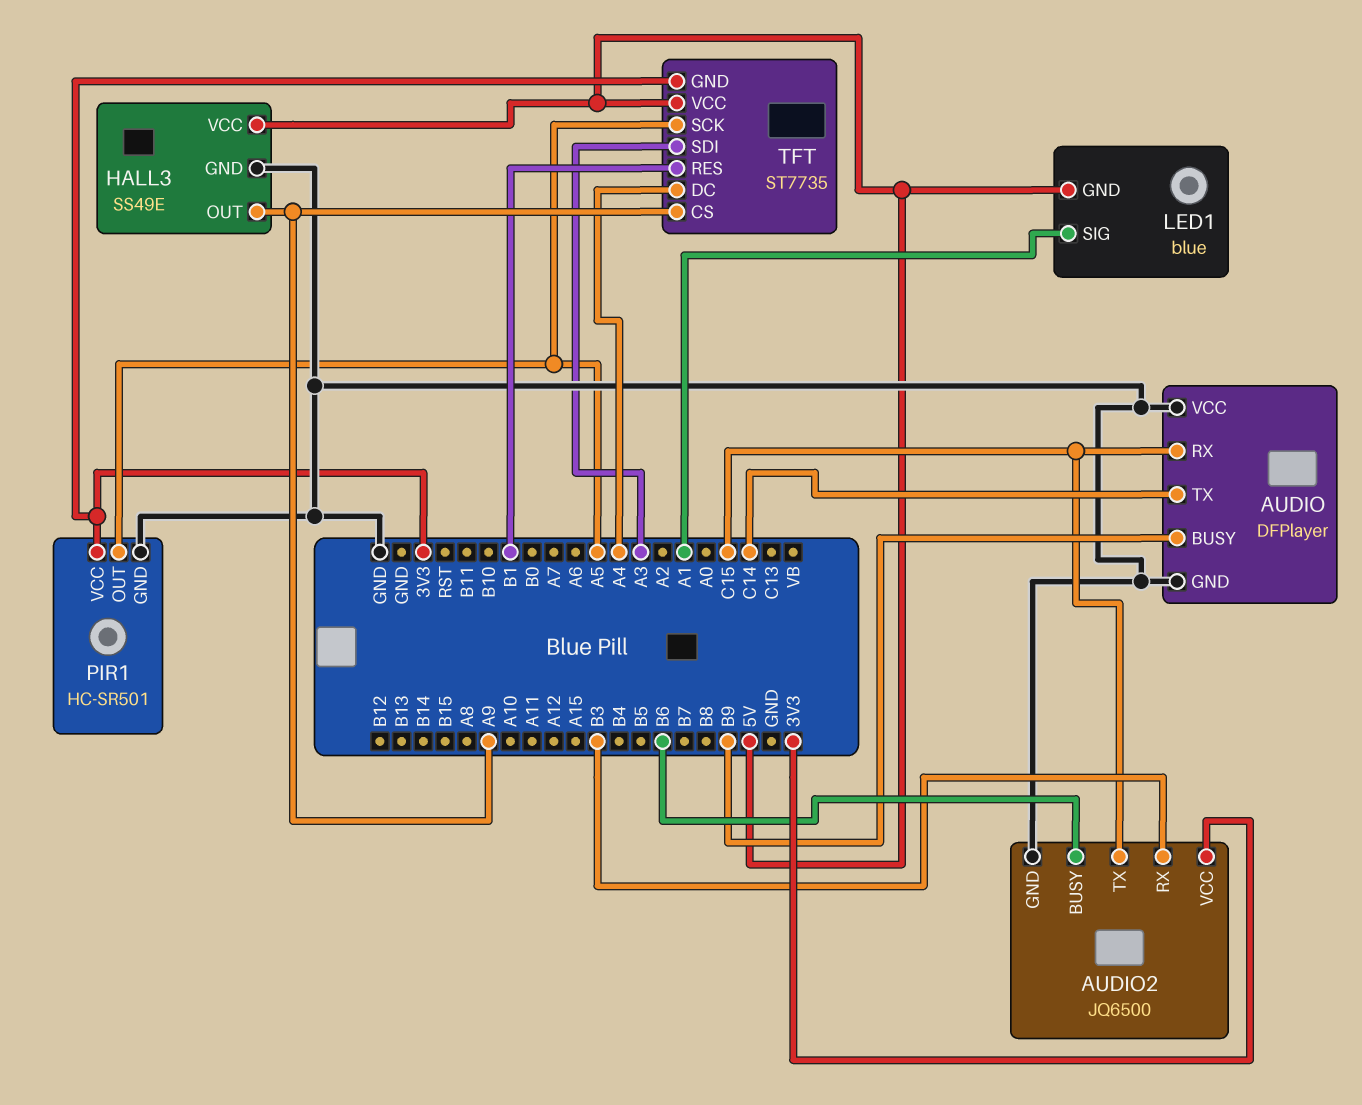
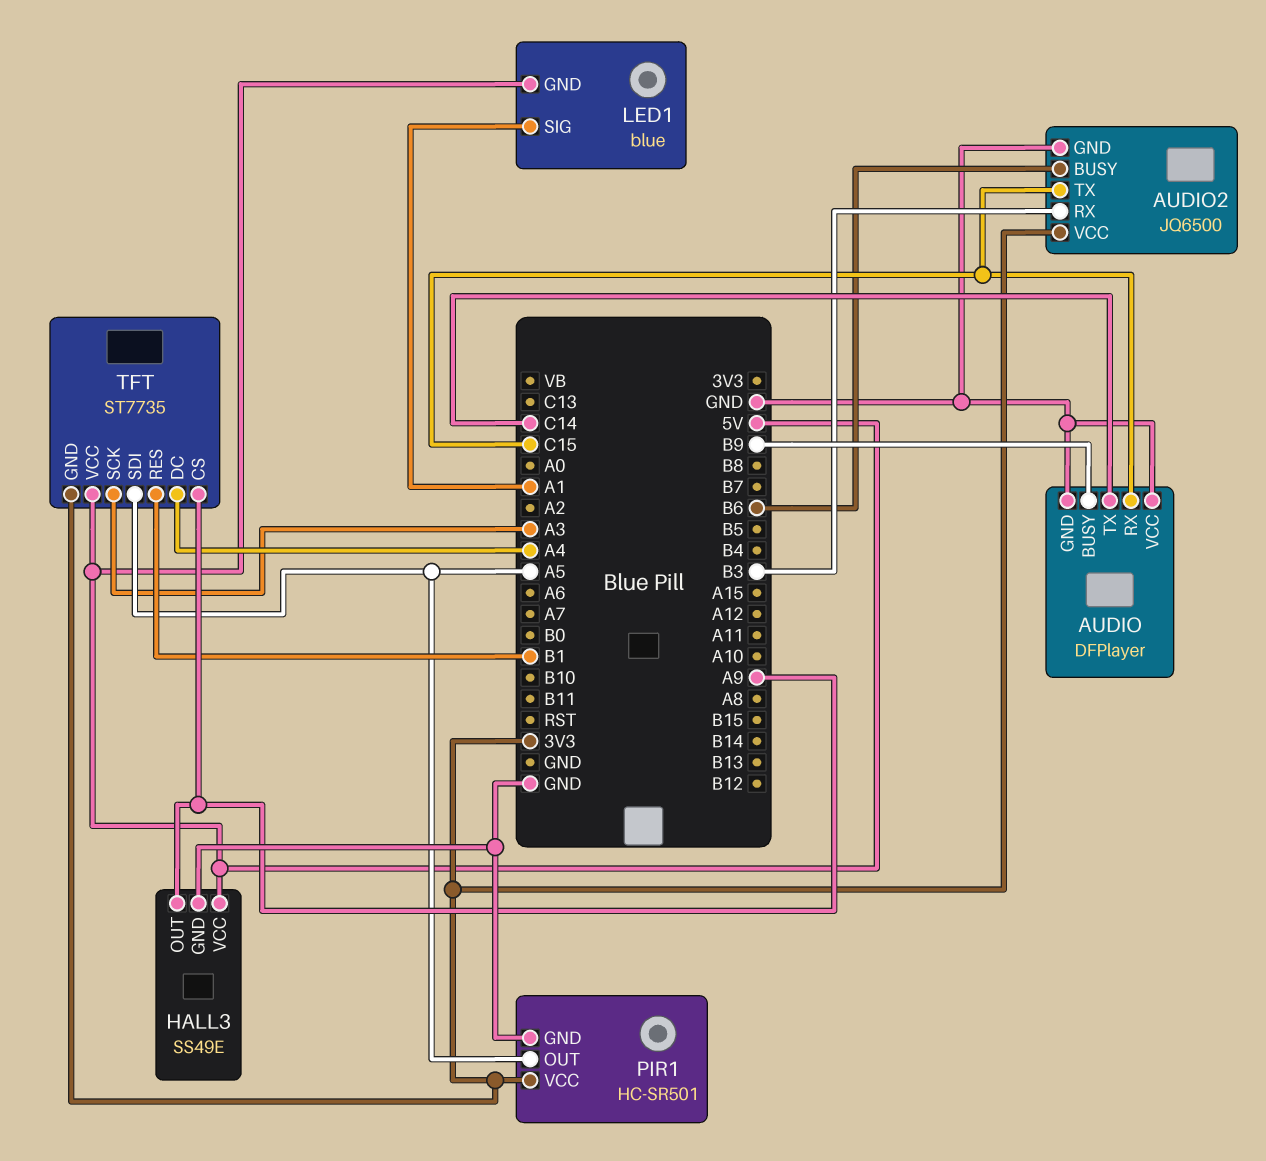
TFT pin SCK: A5 -> A3
TFT pin SDI: A3 -> A5

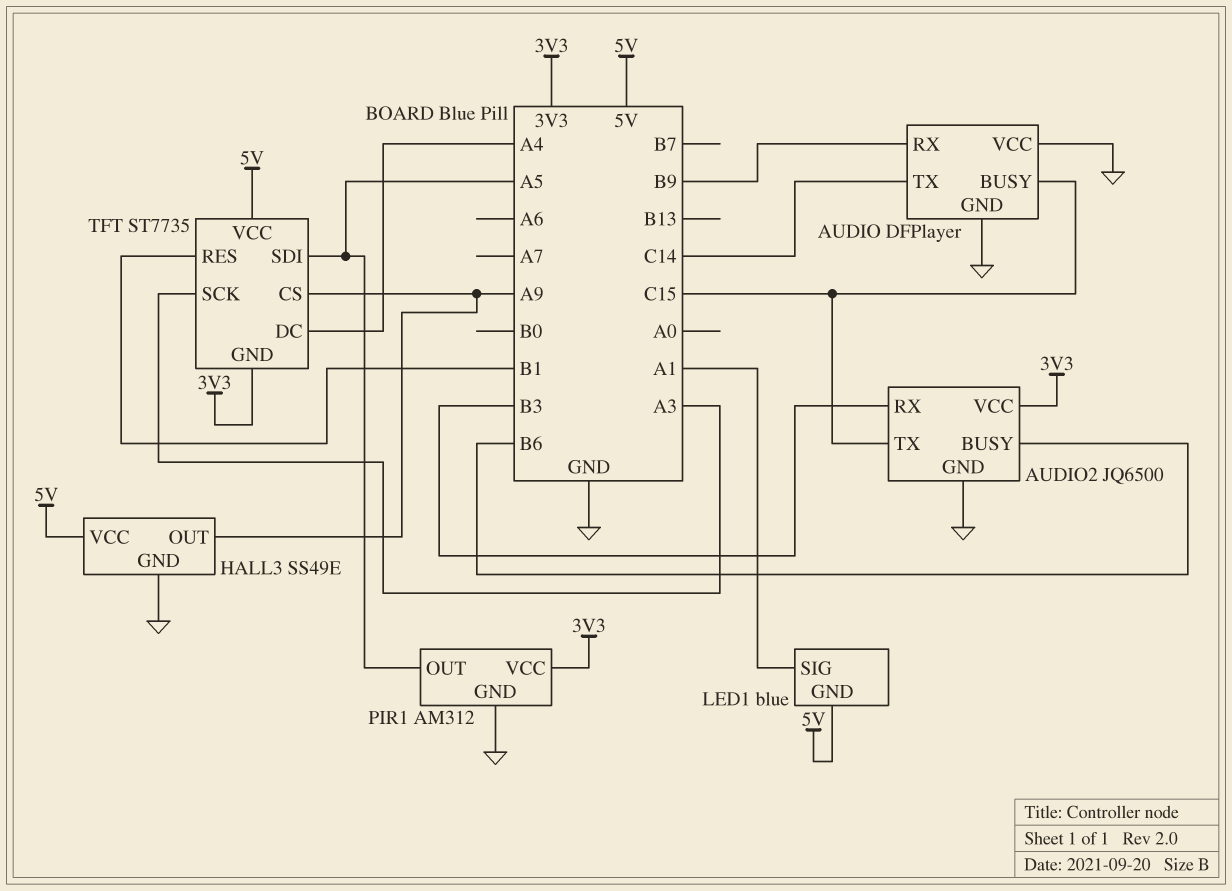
AUDIO pin BUSY: B9 -> C15
AUDIO pin RX: C15 -> B9
PIR1: HC-SR501 -> AM312

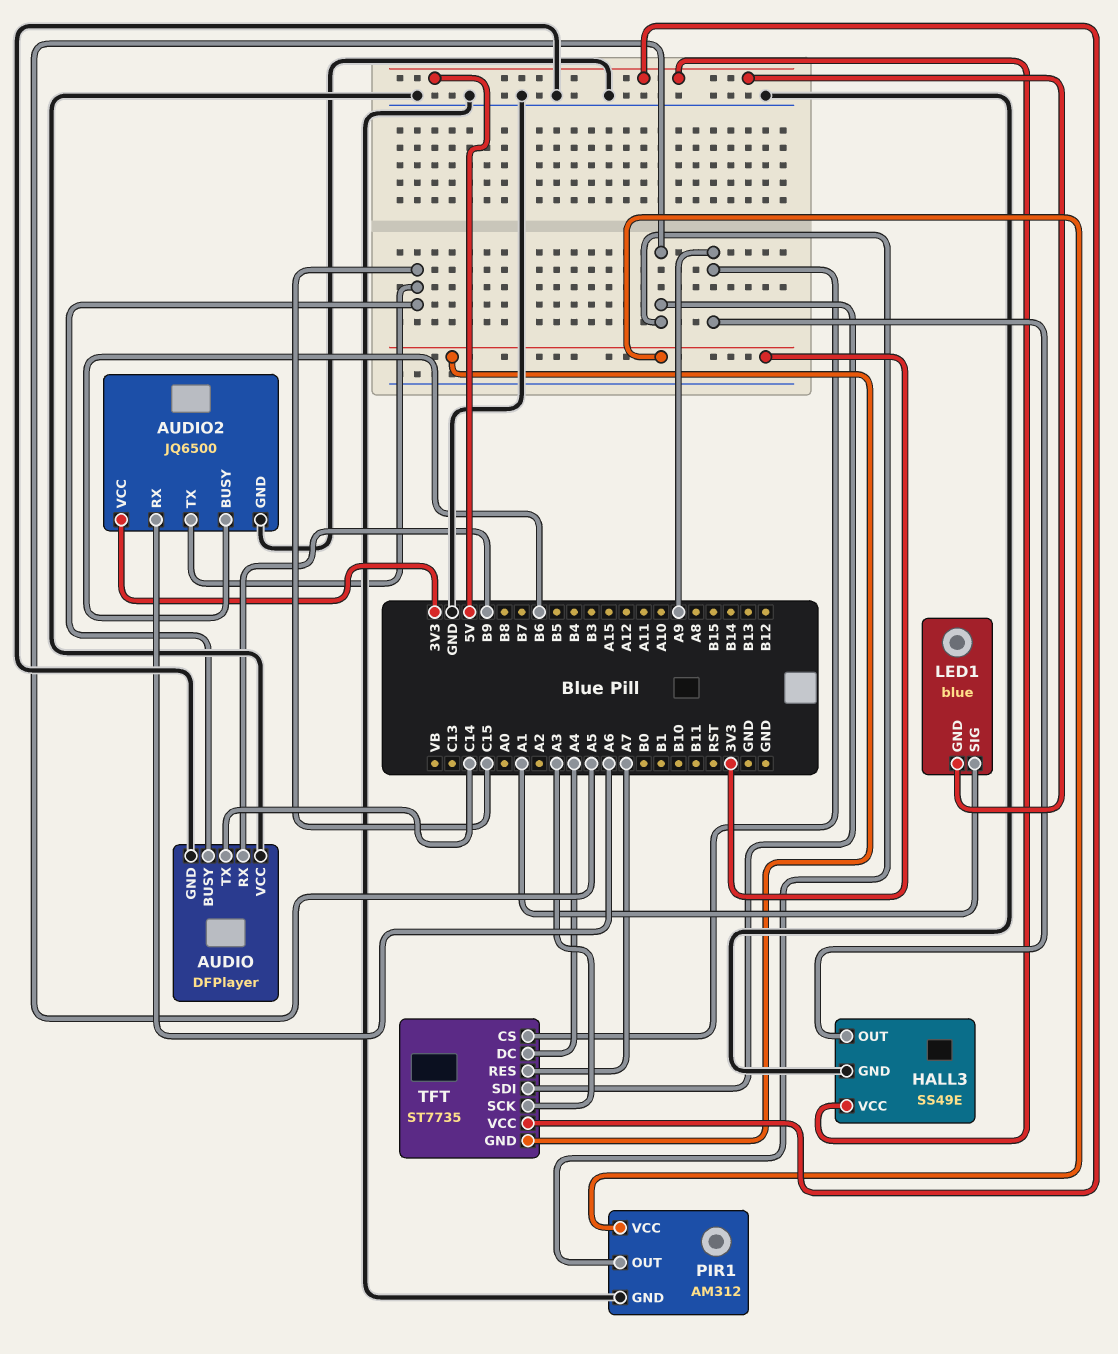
AUDIO2 pin RX: B3 -> A6
TFT pin RES: B1 -> A7

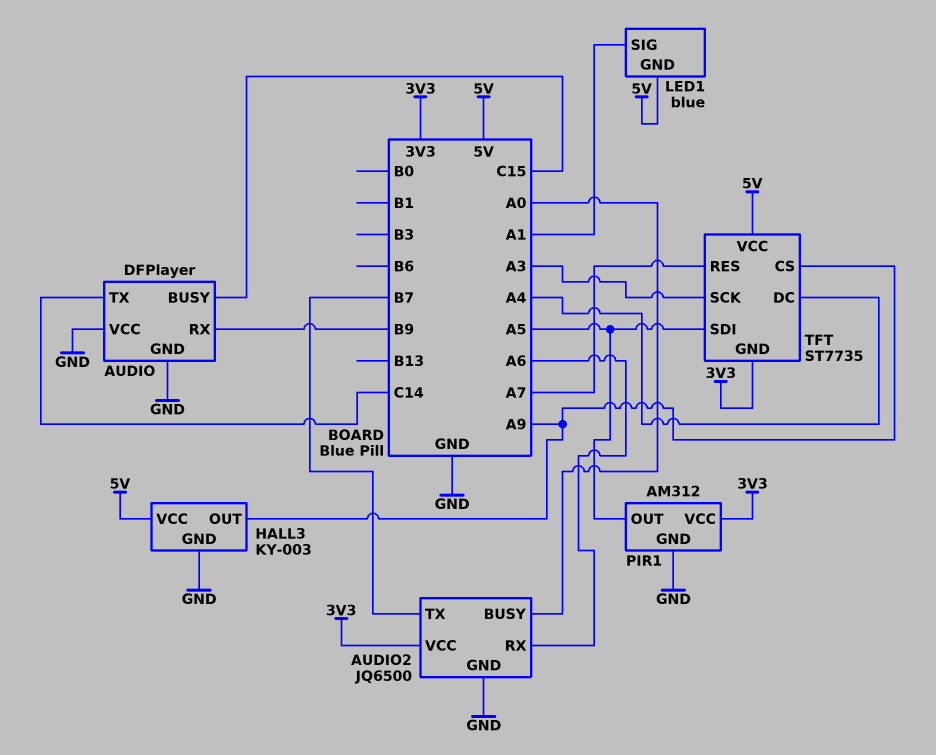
AUDIO2 pin BUSY: B6 -> A0
AUDIO2 pin TX: C15 -> B7
HALL3: SS49E -> KY-003

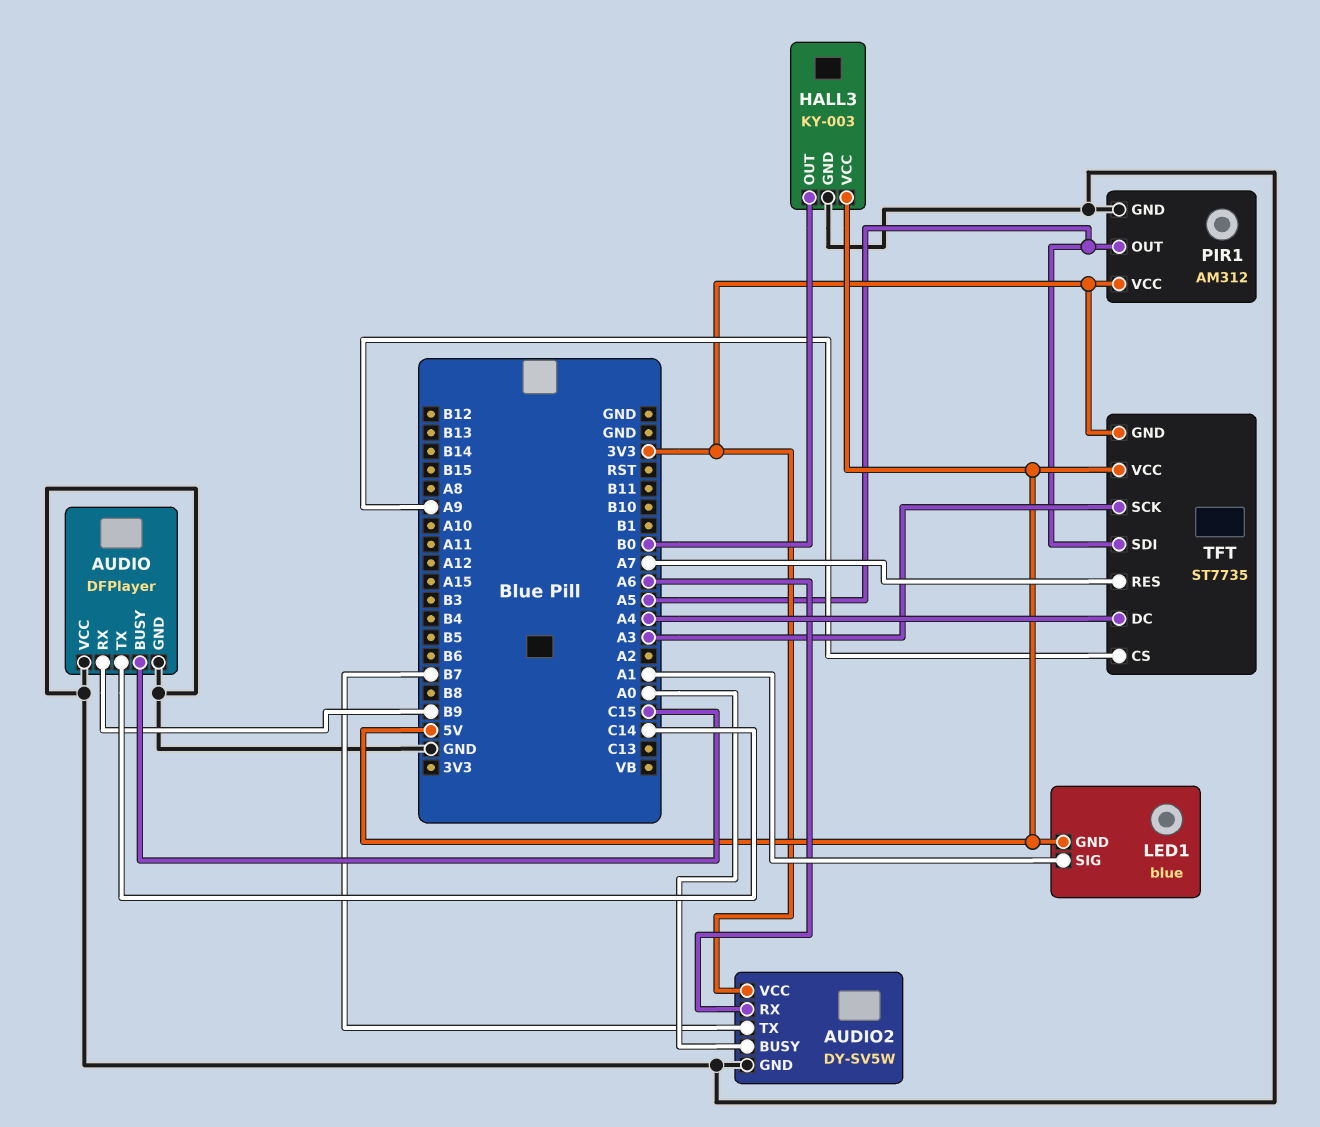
AUDIO2: JQ6500 -> DY-SV5W
HALL3 pin OUT: A9 -> B0

